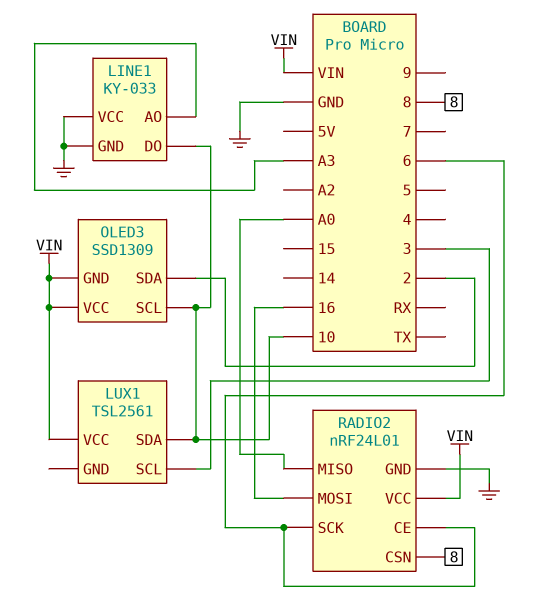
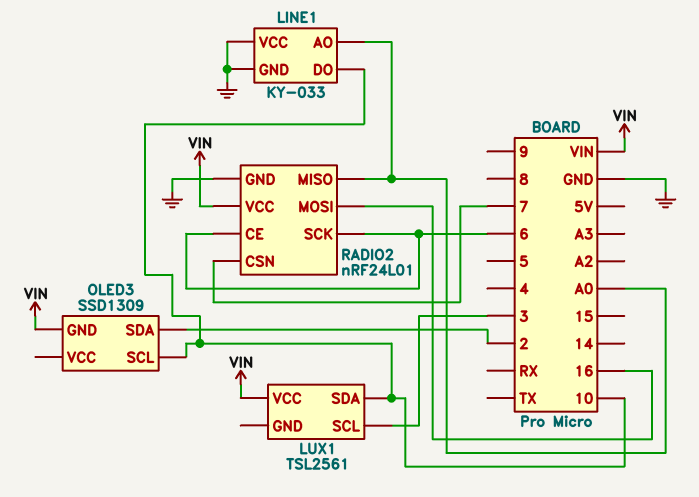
LINE1 pin AO: A3 -> A0
OLED3 pin VCC: VIN -> none
RADIO2 pin CSN: 8 -> 7

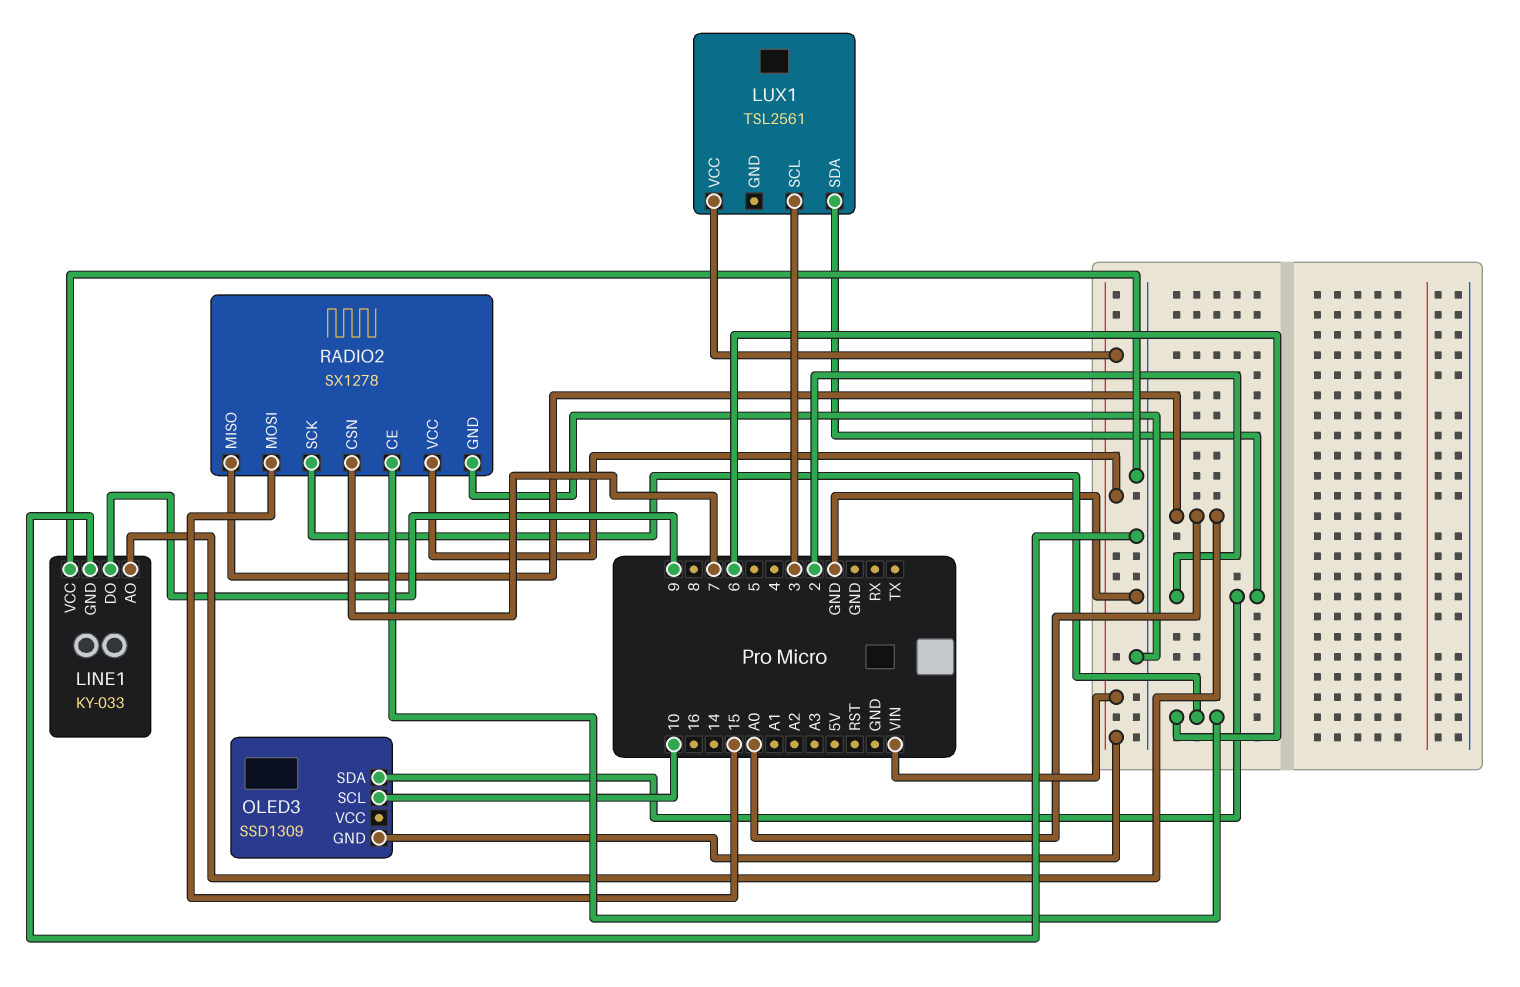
LINE1 pin DO: 10 -> 9
LUX1 pin SDA: 10 -> 2
RADIO2: nRF24L01 -> SX1278
RADIO2 pin MOSI: 16 -> 15

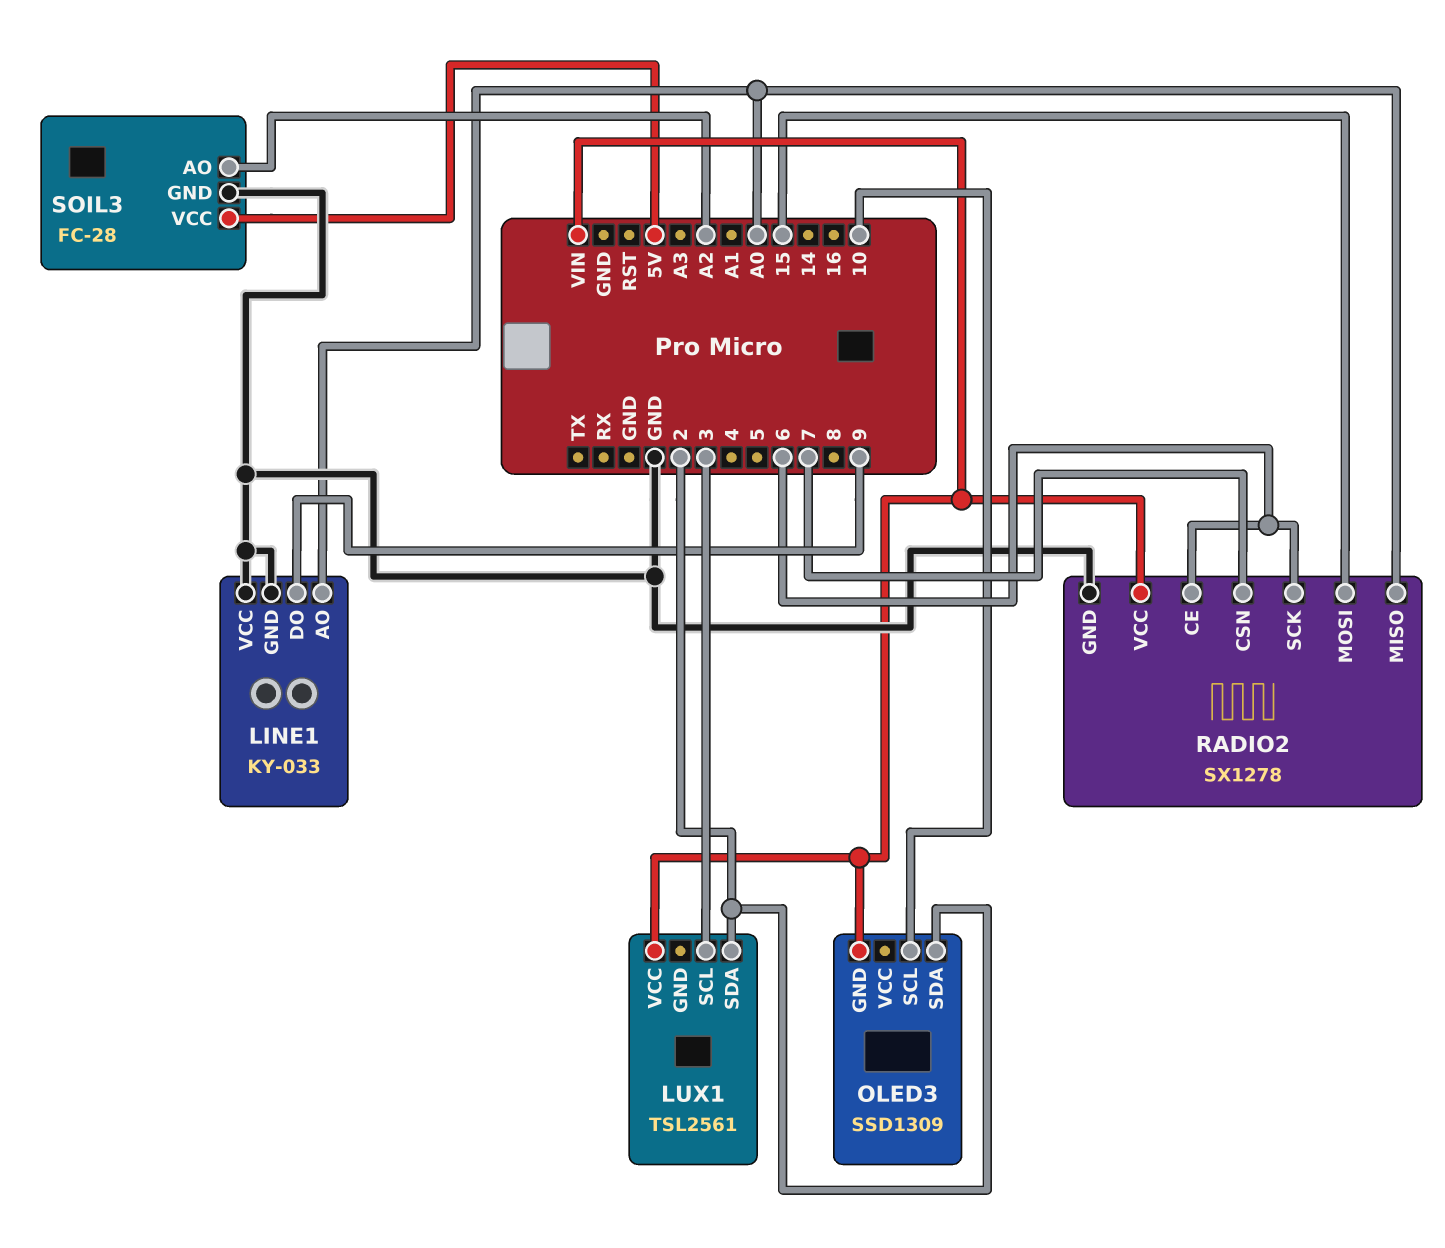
SOIL3: none -> FC-28
SOIL3 pin AO: none -> A2
SOIL3 pin GND: none -> GND
SOIL3 pin VCC: none -> 5V

